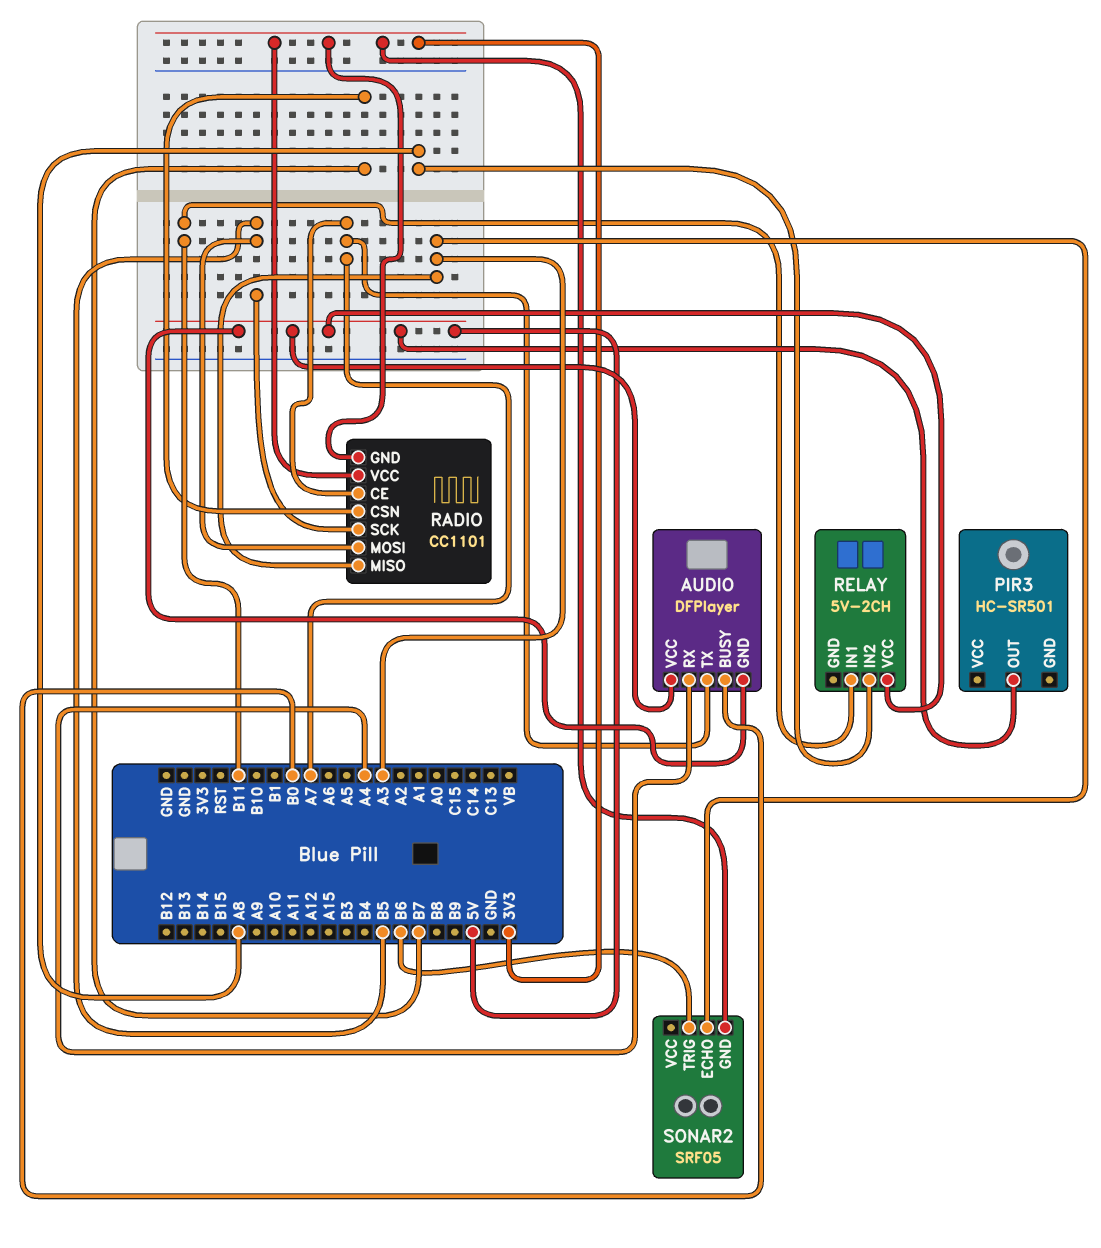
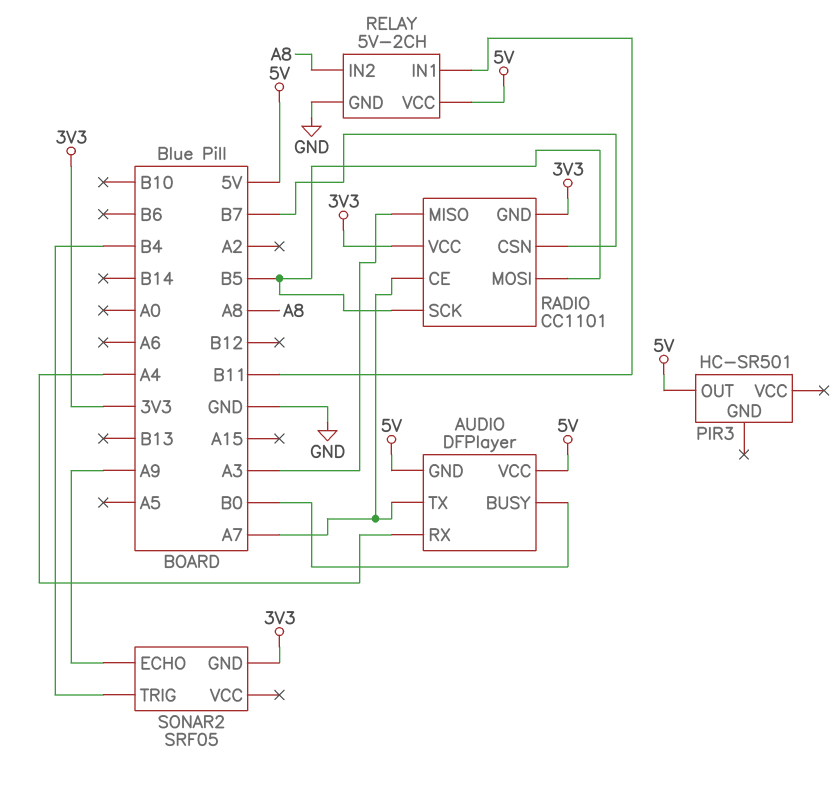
RELAY pin GND: none -> GND
SONAR2 pin ECHO: A3 -> A9
SONAR2 pin TRIG: B6 -> B4

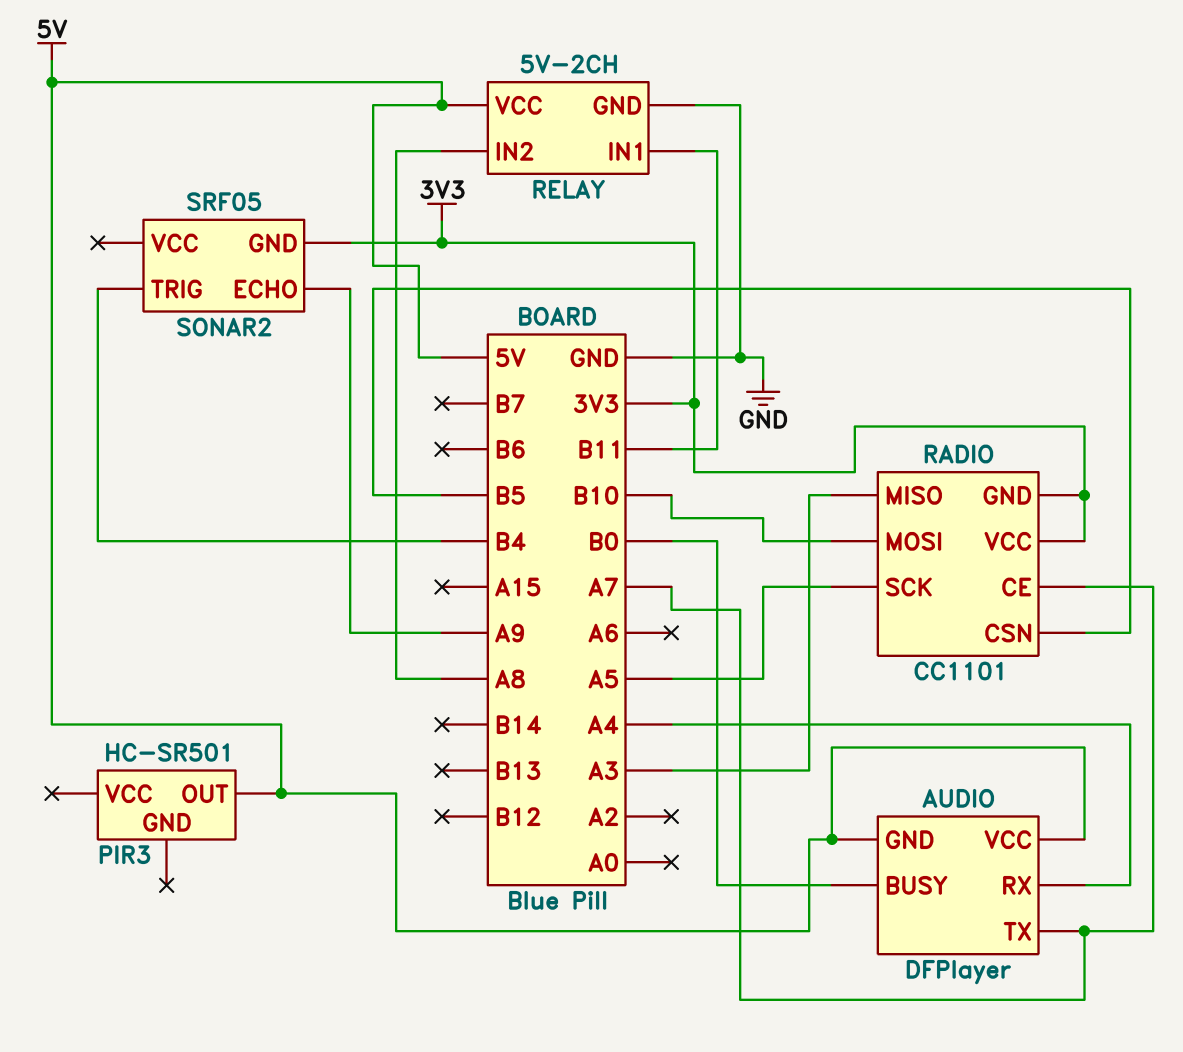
RADIO pin CSN: B7 -> B5
RADIO pin MOSI: B5 -> B10
RADIO pin SCK: B5 -> A5

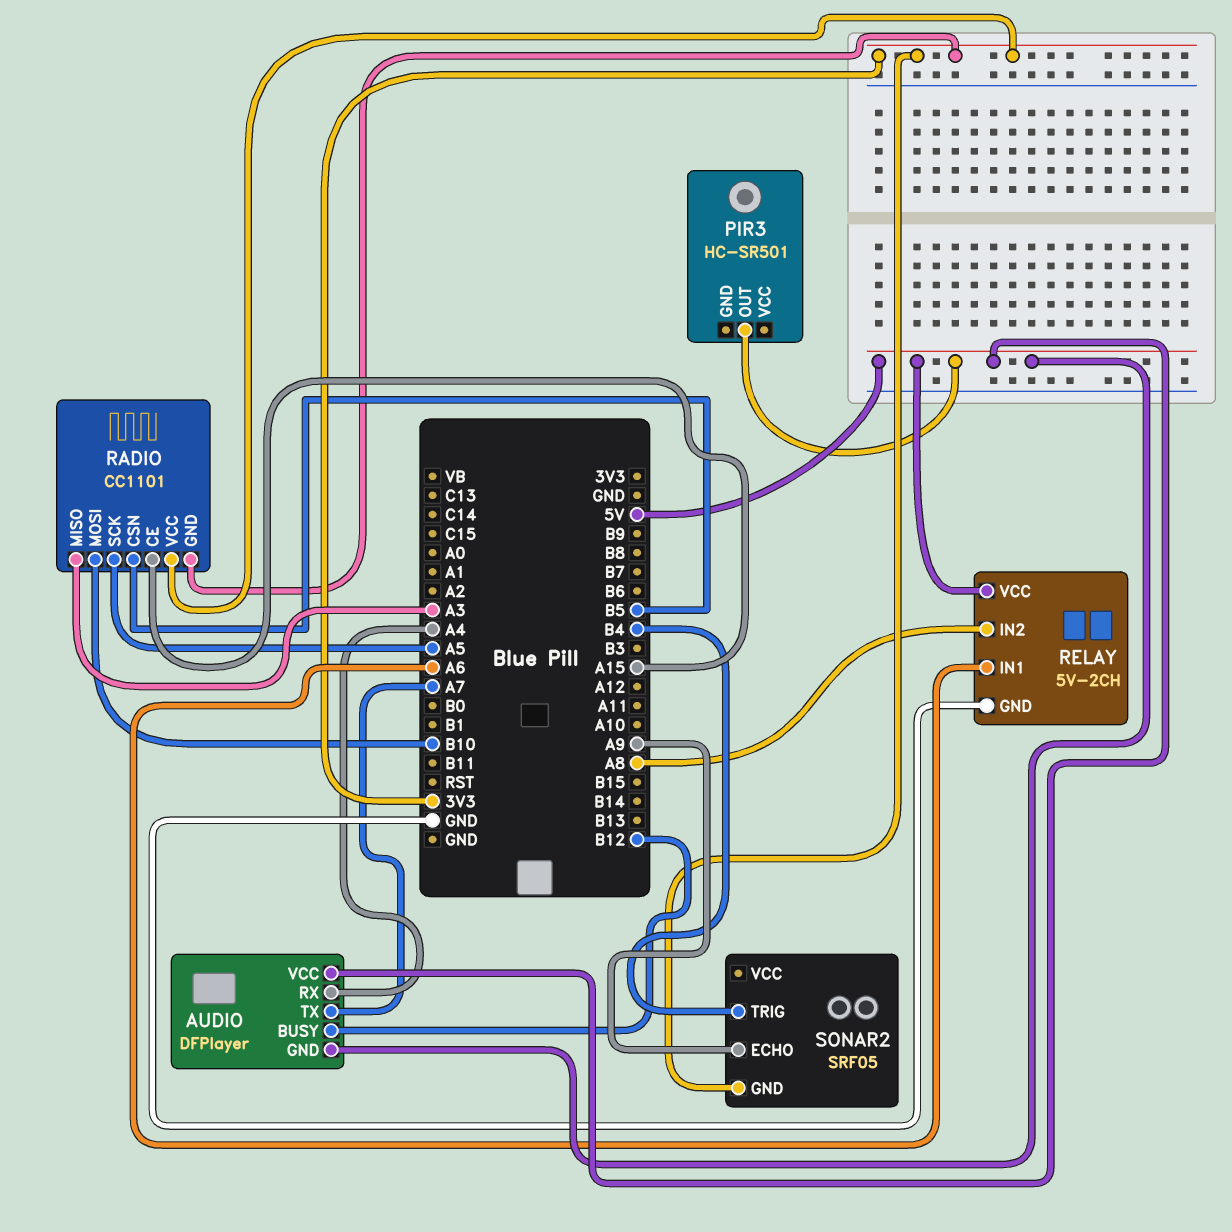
AUDIO pin BUSY: B0 -> B12
RADIO pin CE: A7 -> A15
RELAY pin IN1: B11 -> A6

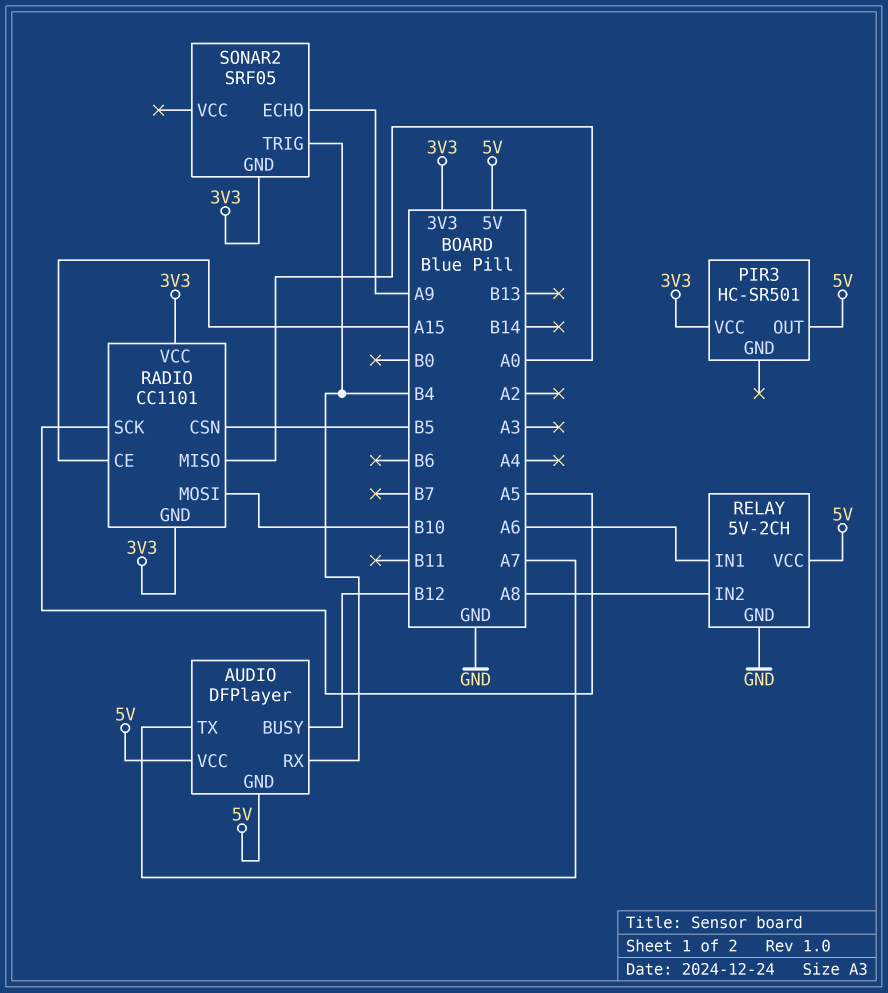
AUDIO pin RX: A4 -> B4
PIR3 pin VCC: none -> 3V3
RADIO pin MISO: A3 -> A0

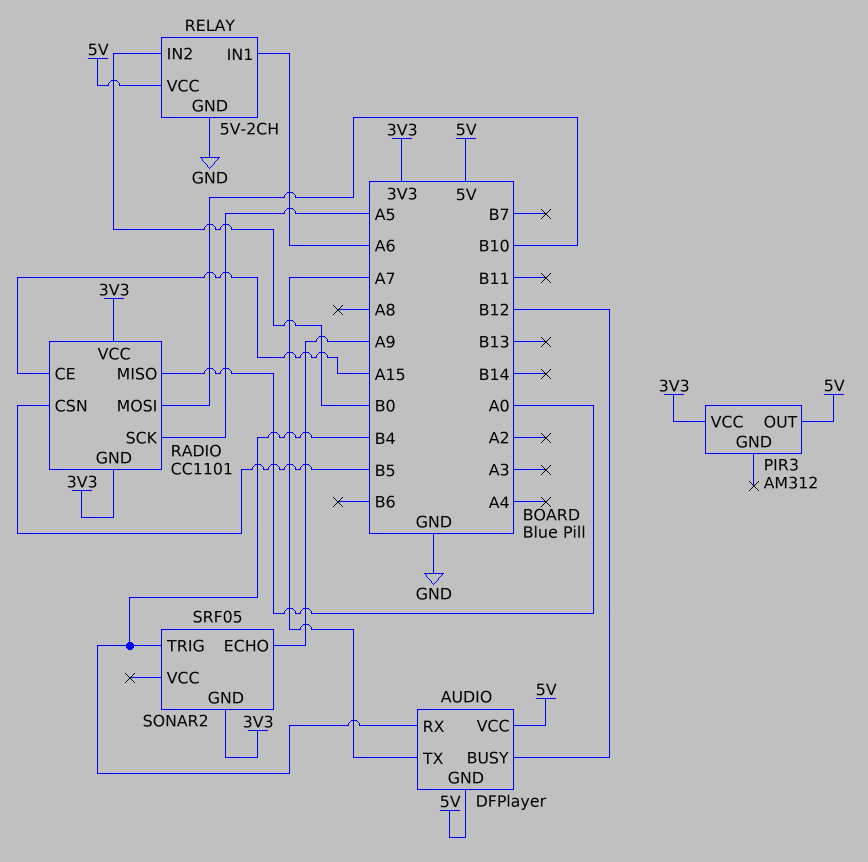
PIR3: HC-SR501 -> AM312
RELAY pin IN2: A8 -> B0

